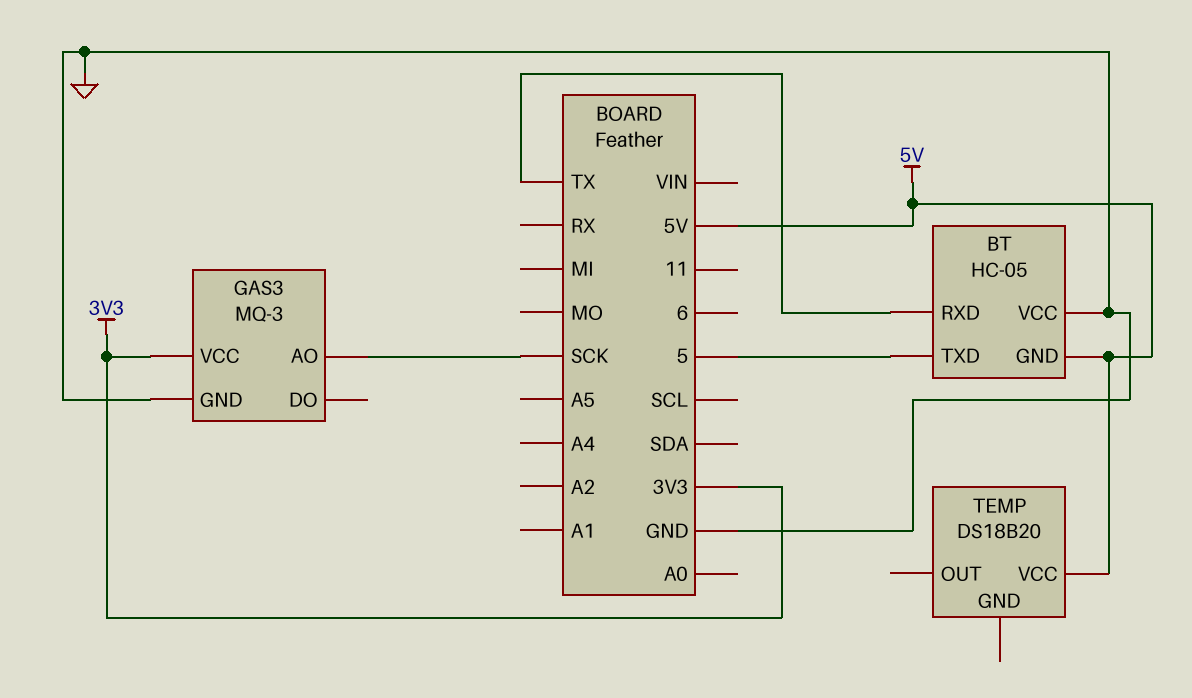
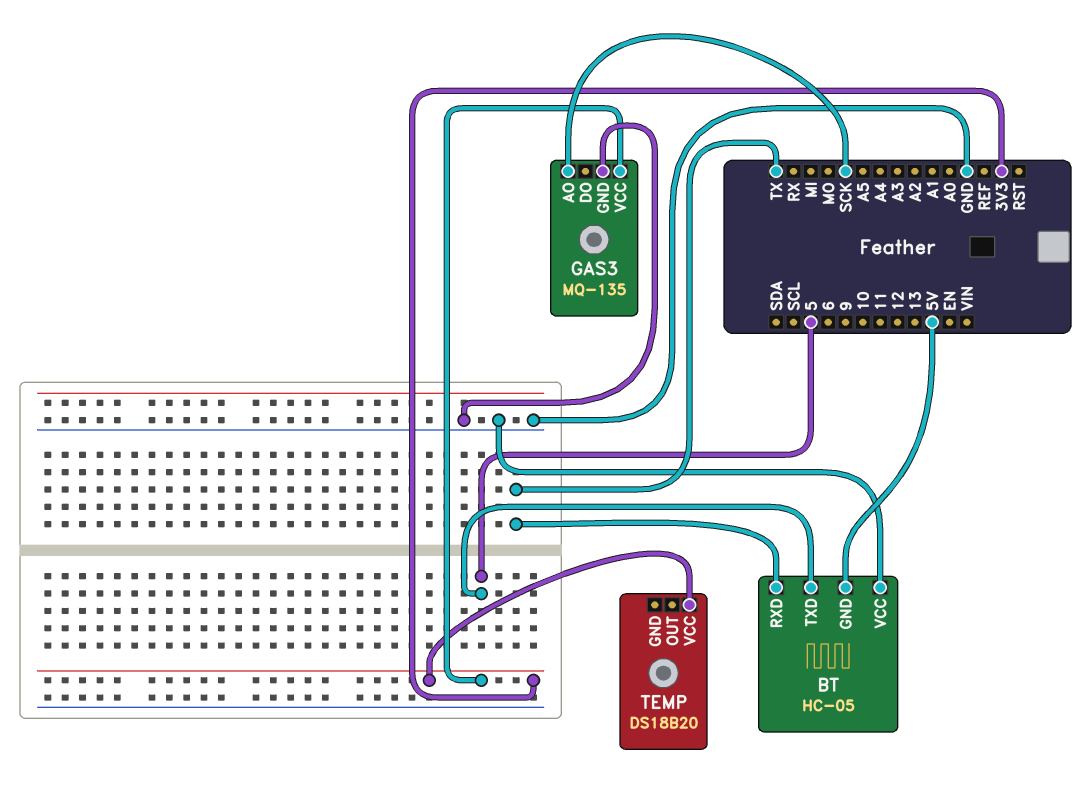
GAS3: MQ-3 -> MQ-135
TEMP pin VCC: 5V -> 3V3

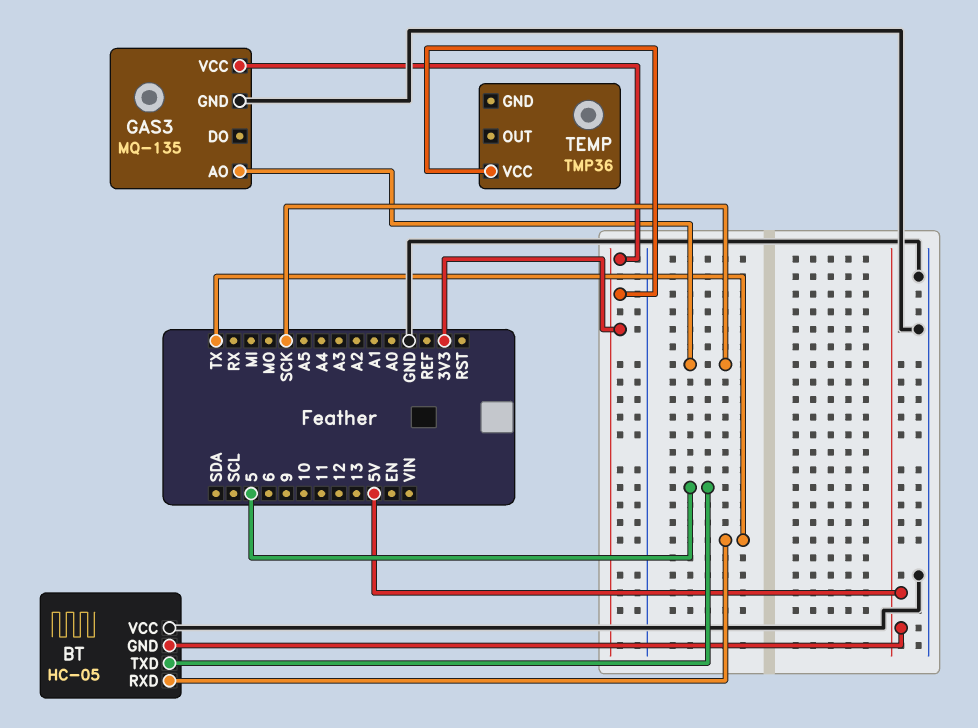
TEMP: DS18B20 -> TMP36

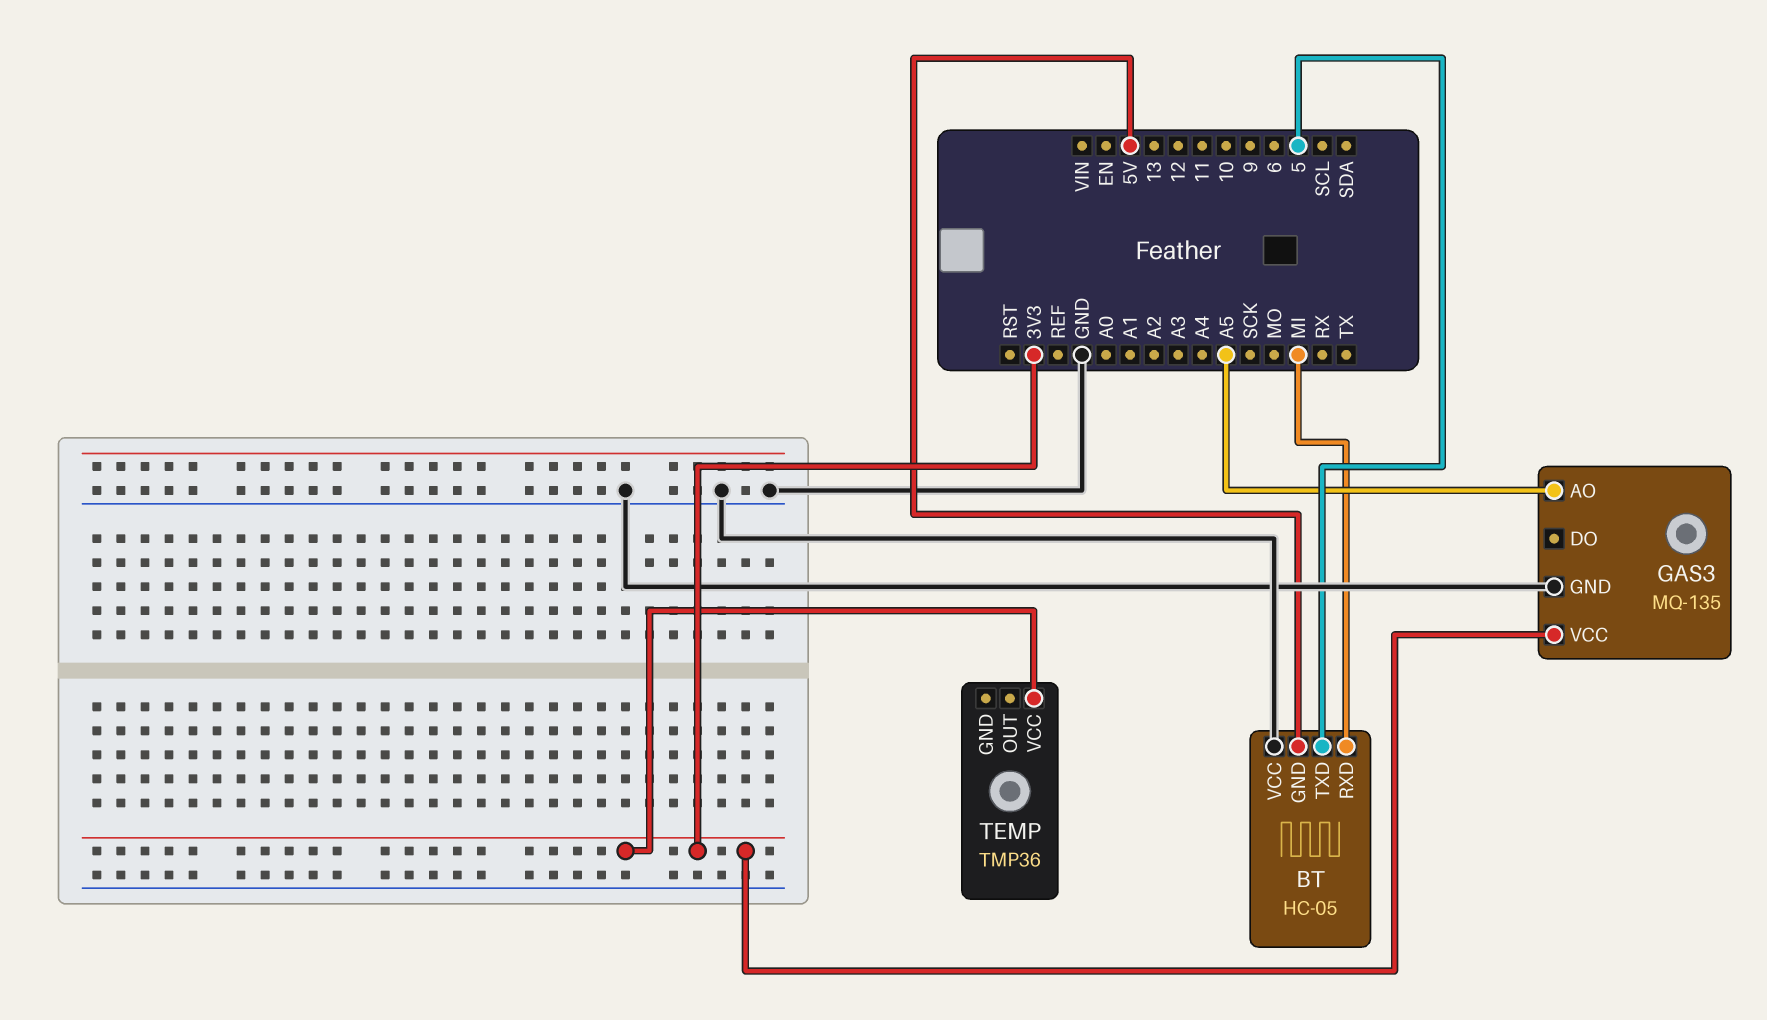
BT pin RXD: TX -> MI
GAS3 pin AO: SCK -> A5

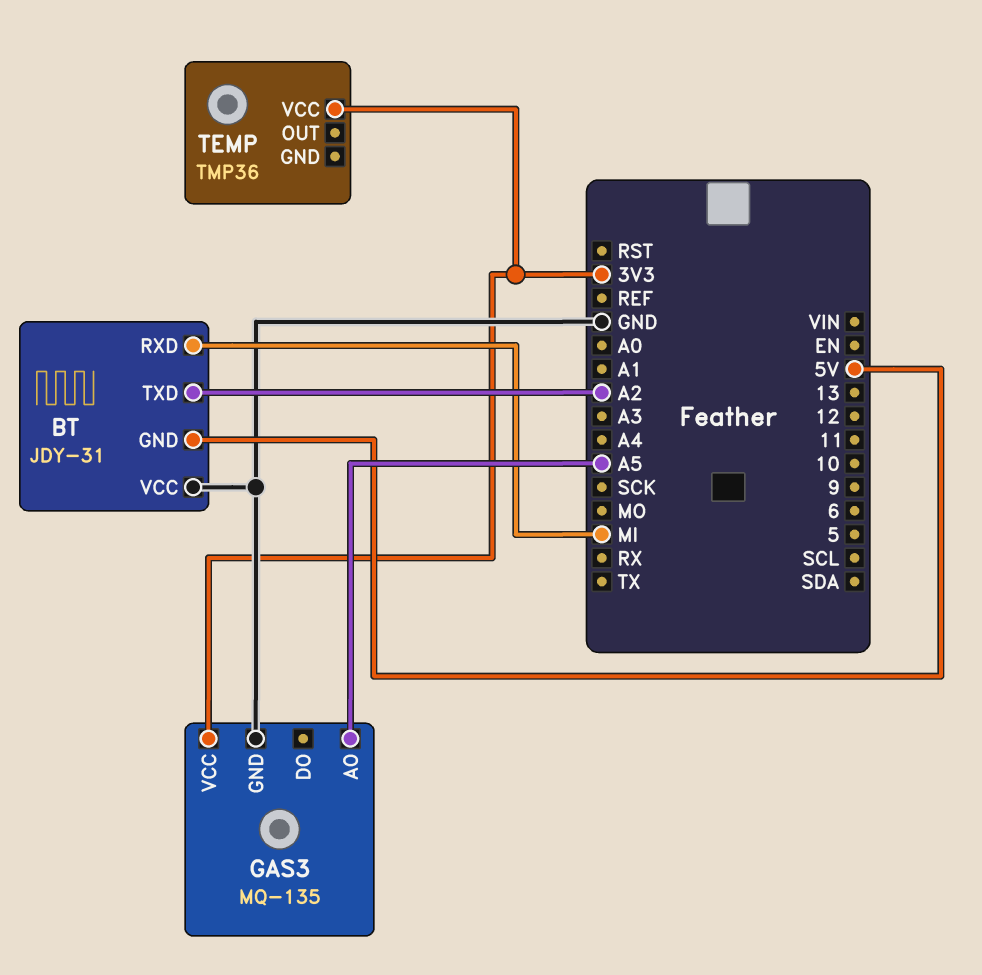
BT: HC-05 -> JDY-31
BT pin TXD: 5 -> A2

